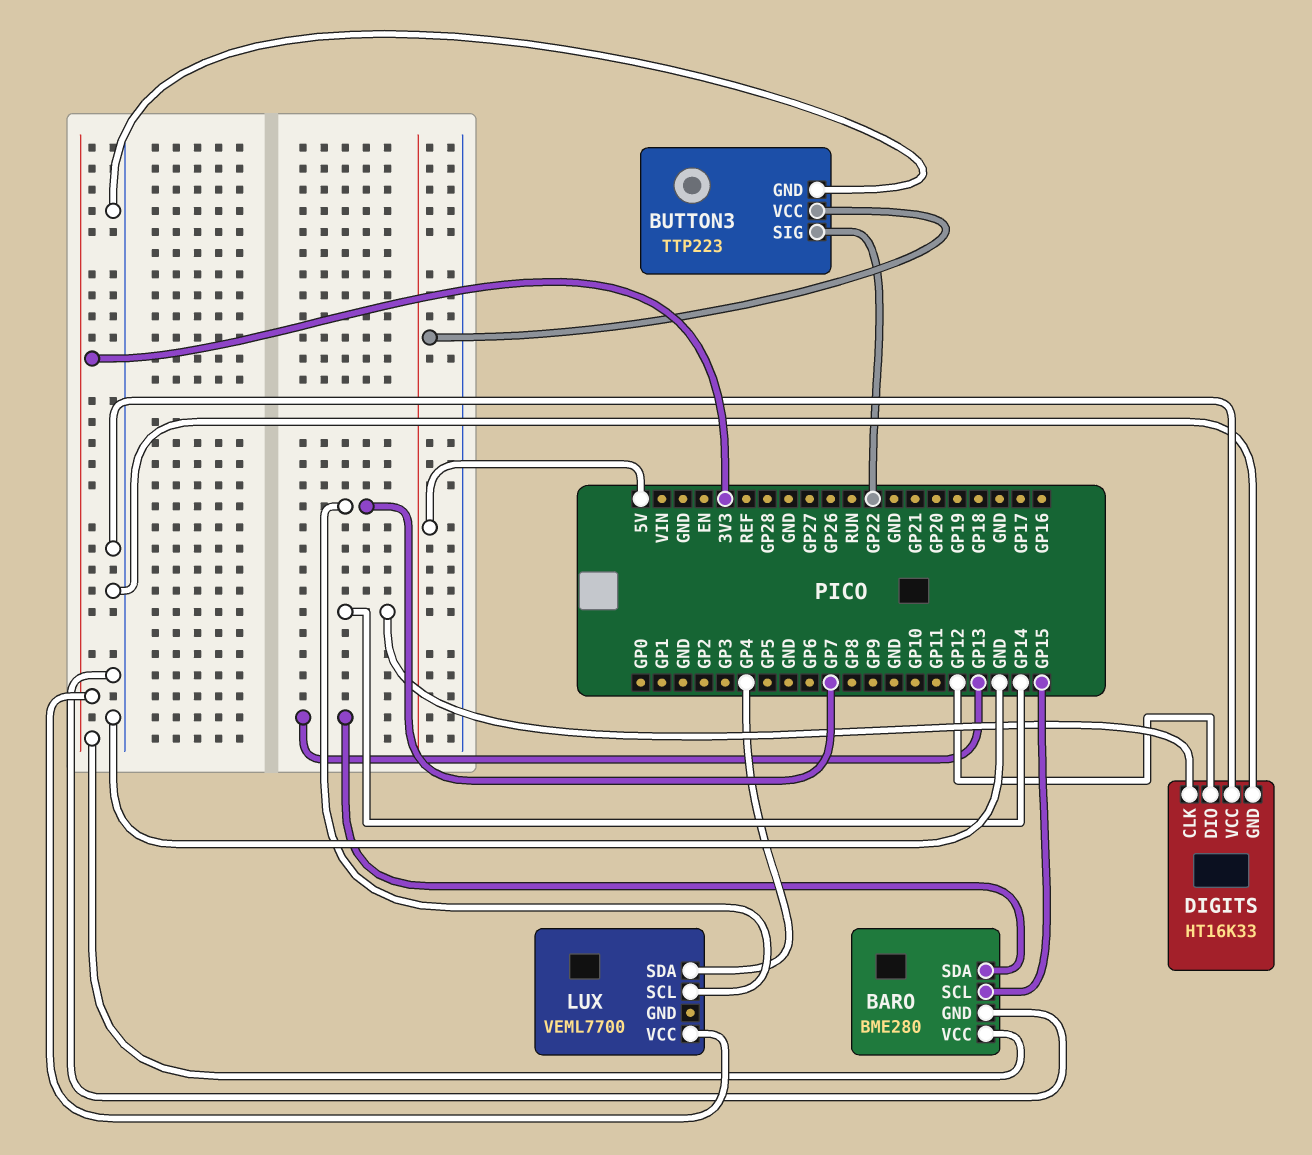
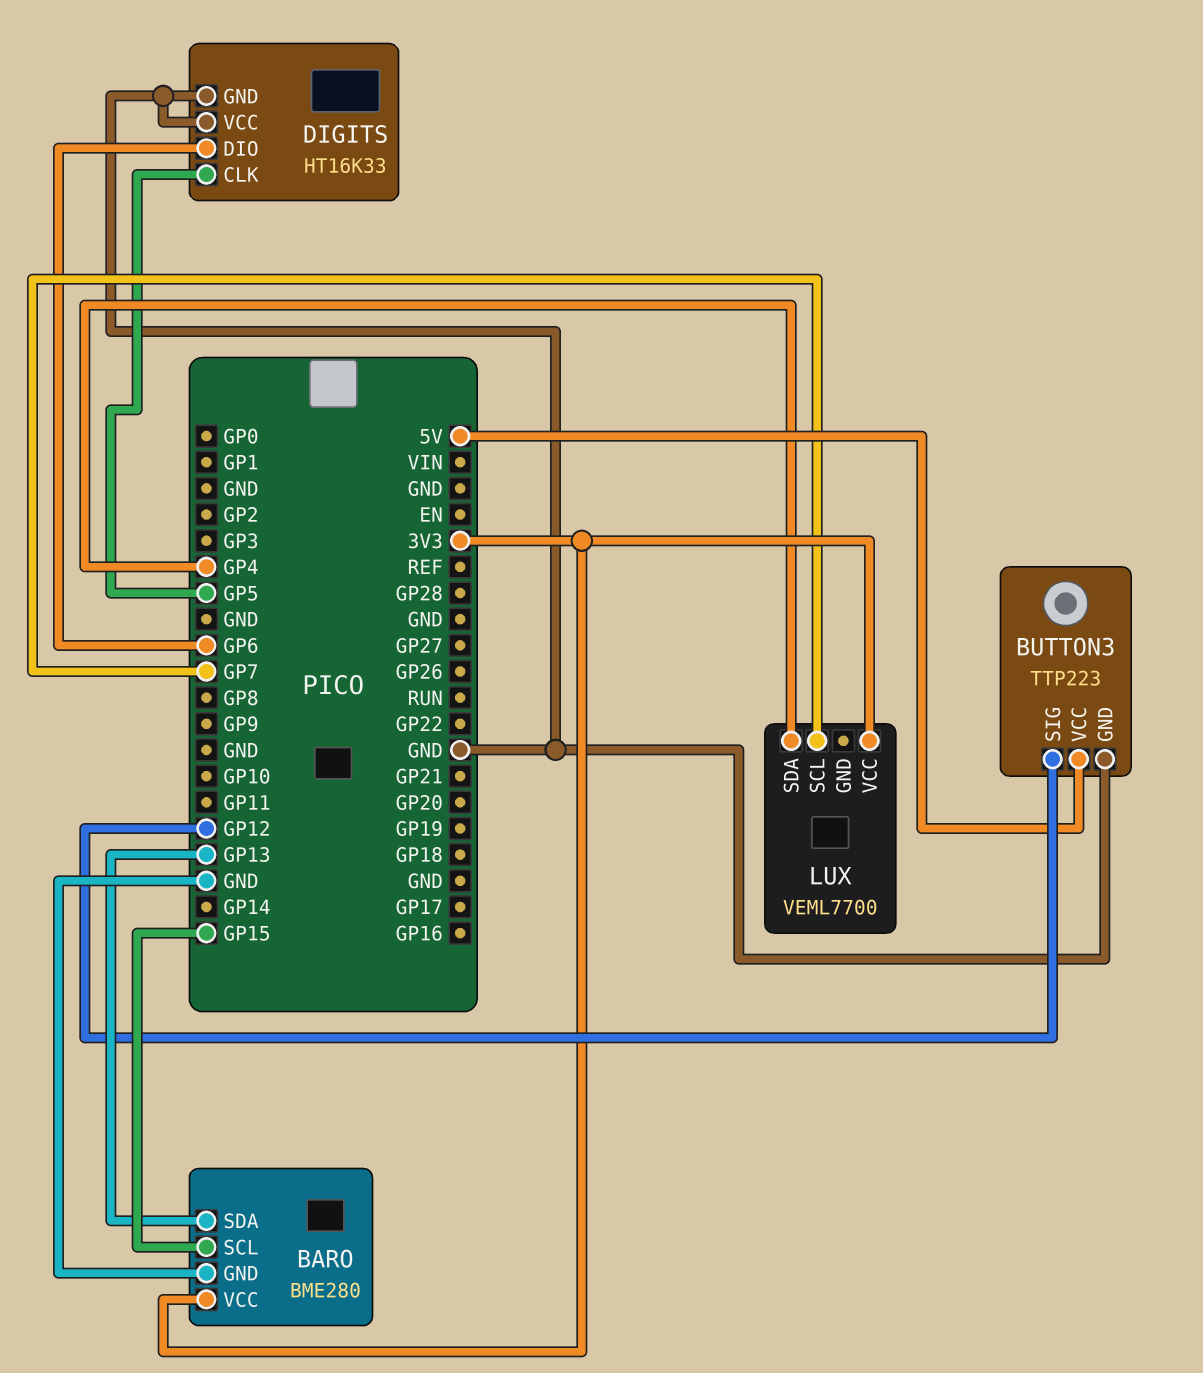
BUTTON3 pin SIG: GP22 -> GP12
DIGITS pin CLK: GP14 -> GP5
DIGITS pin DIO: GP12 -> GP6

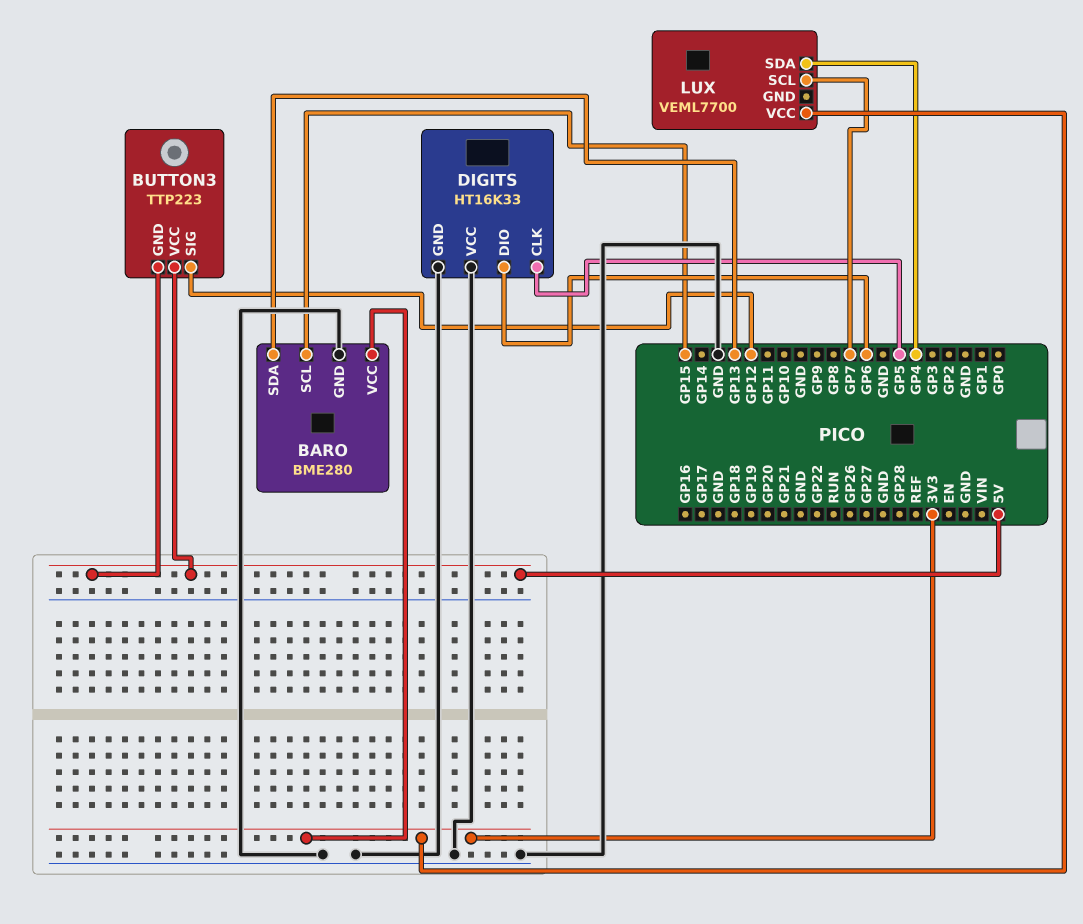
BUTTON3 pin GND: GND -> 5V

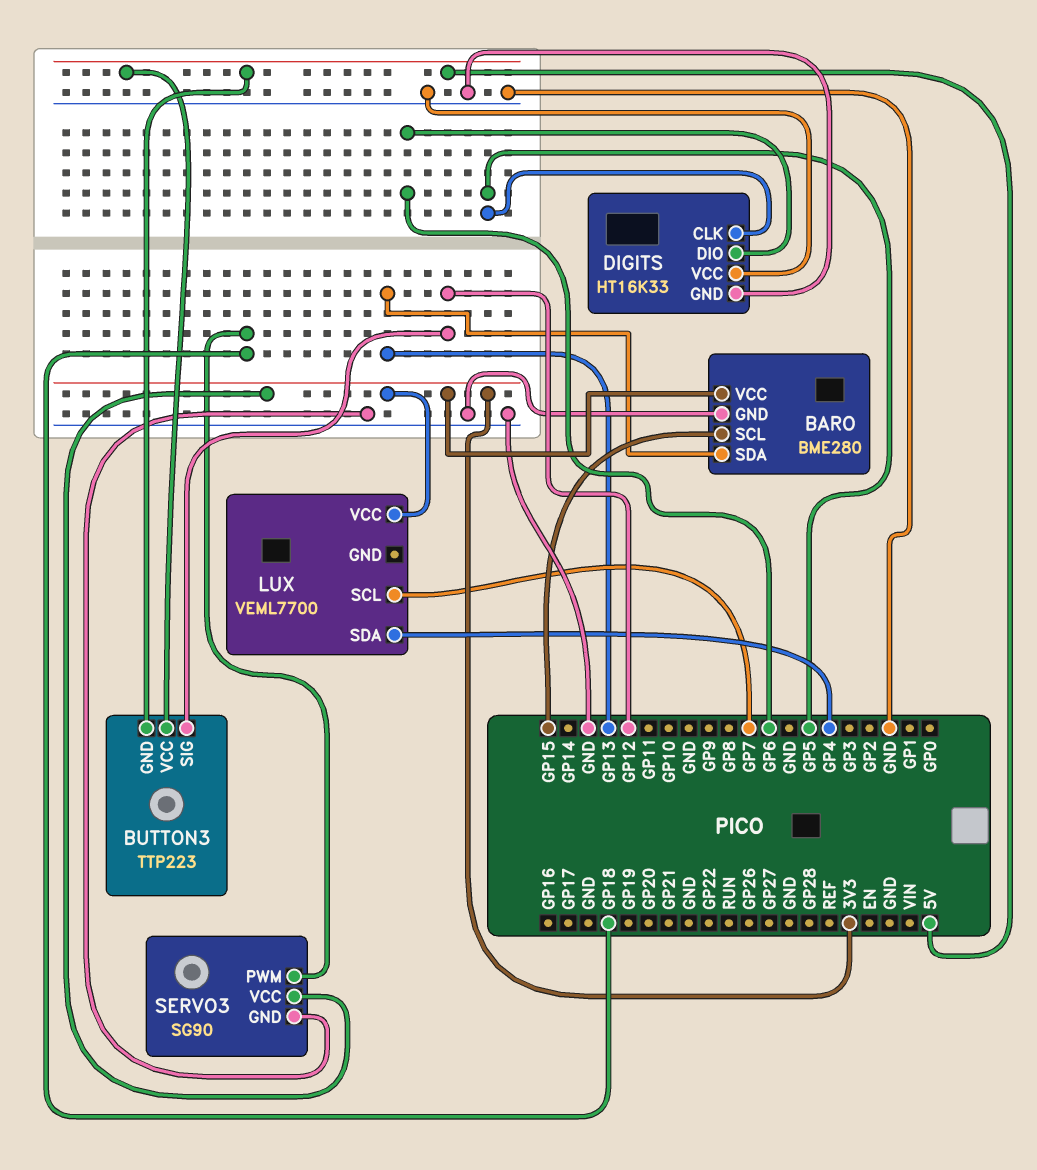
SERVO3: none -> SG90
SERVO3 pin GND: none -> GND
SERVO3 pin PWM: none -> GP18
SERVO3 pin VCC: none -> 3V3

